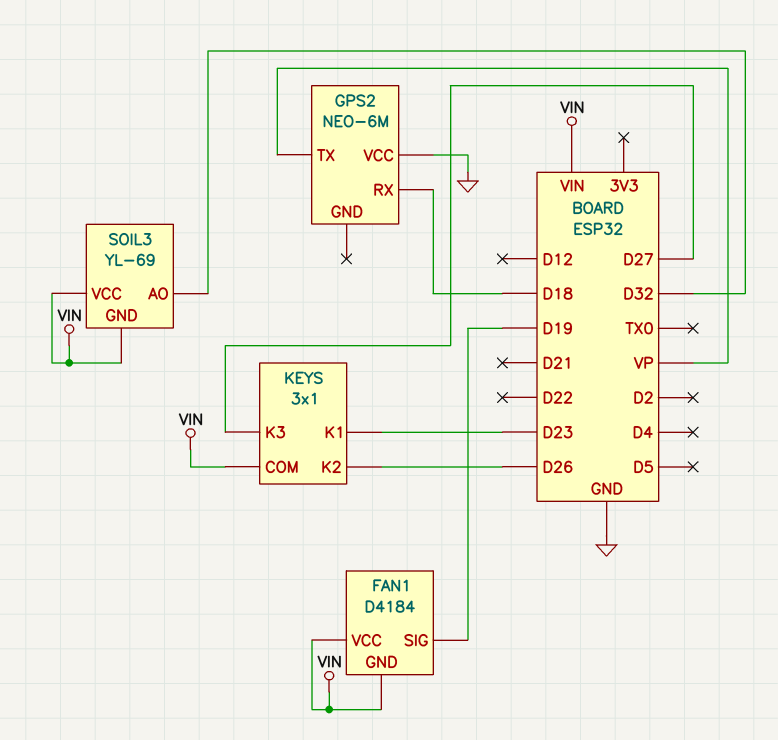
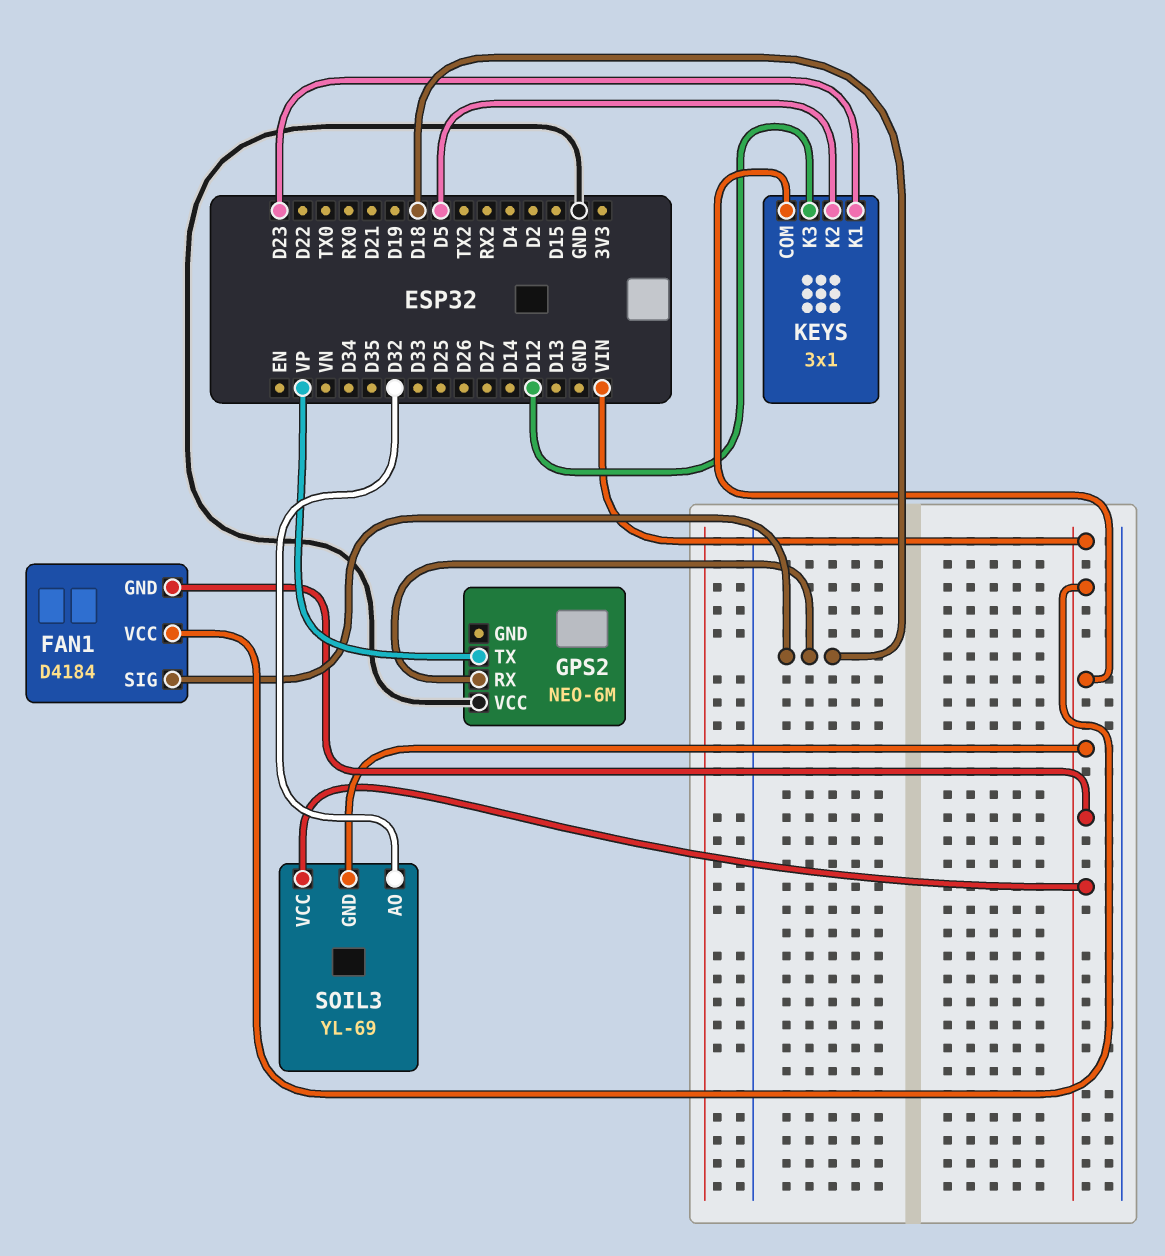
FAN1 pin SIG: D19 -> D18
KEYS pin K2: D26 -> D5
KEYS pin K3: D27 -> D12

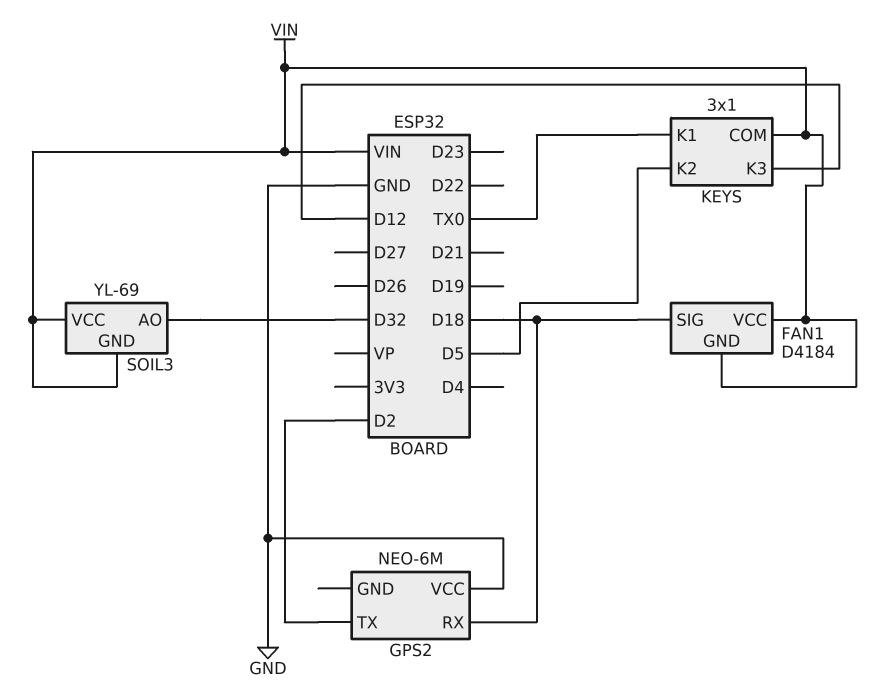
GPS2 pin TX: VP -> D2
KEYS pin K1: D23 -> TX0

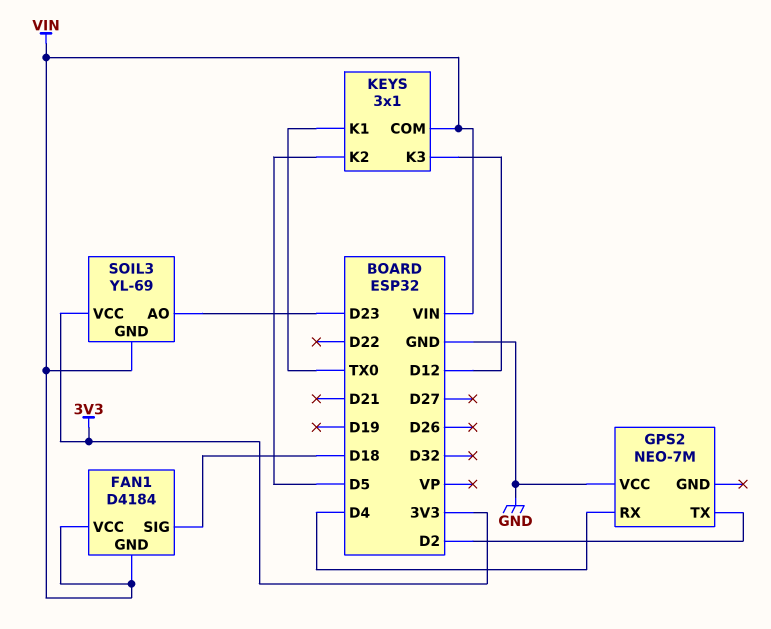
GPS2: NEO-6M -> NEO-7M
GPS2 pin RX: D18 -> D4
SOIL3 pin AO: D32 -> D23
SOIL3 pin VCC: VIN -> 3V3

